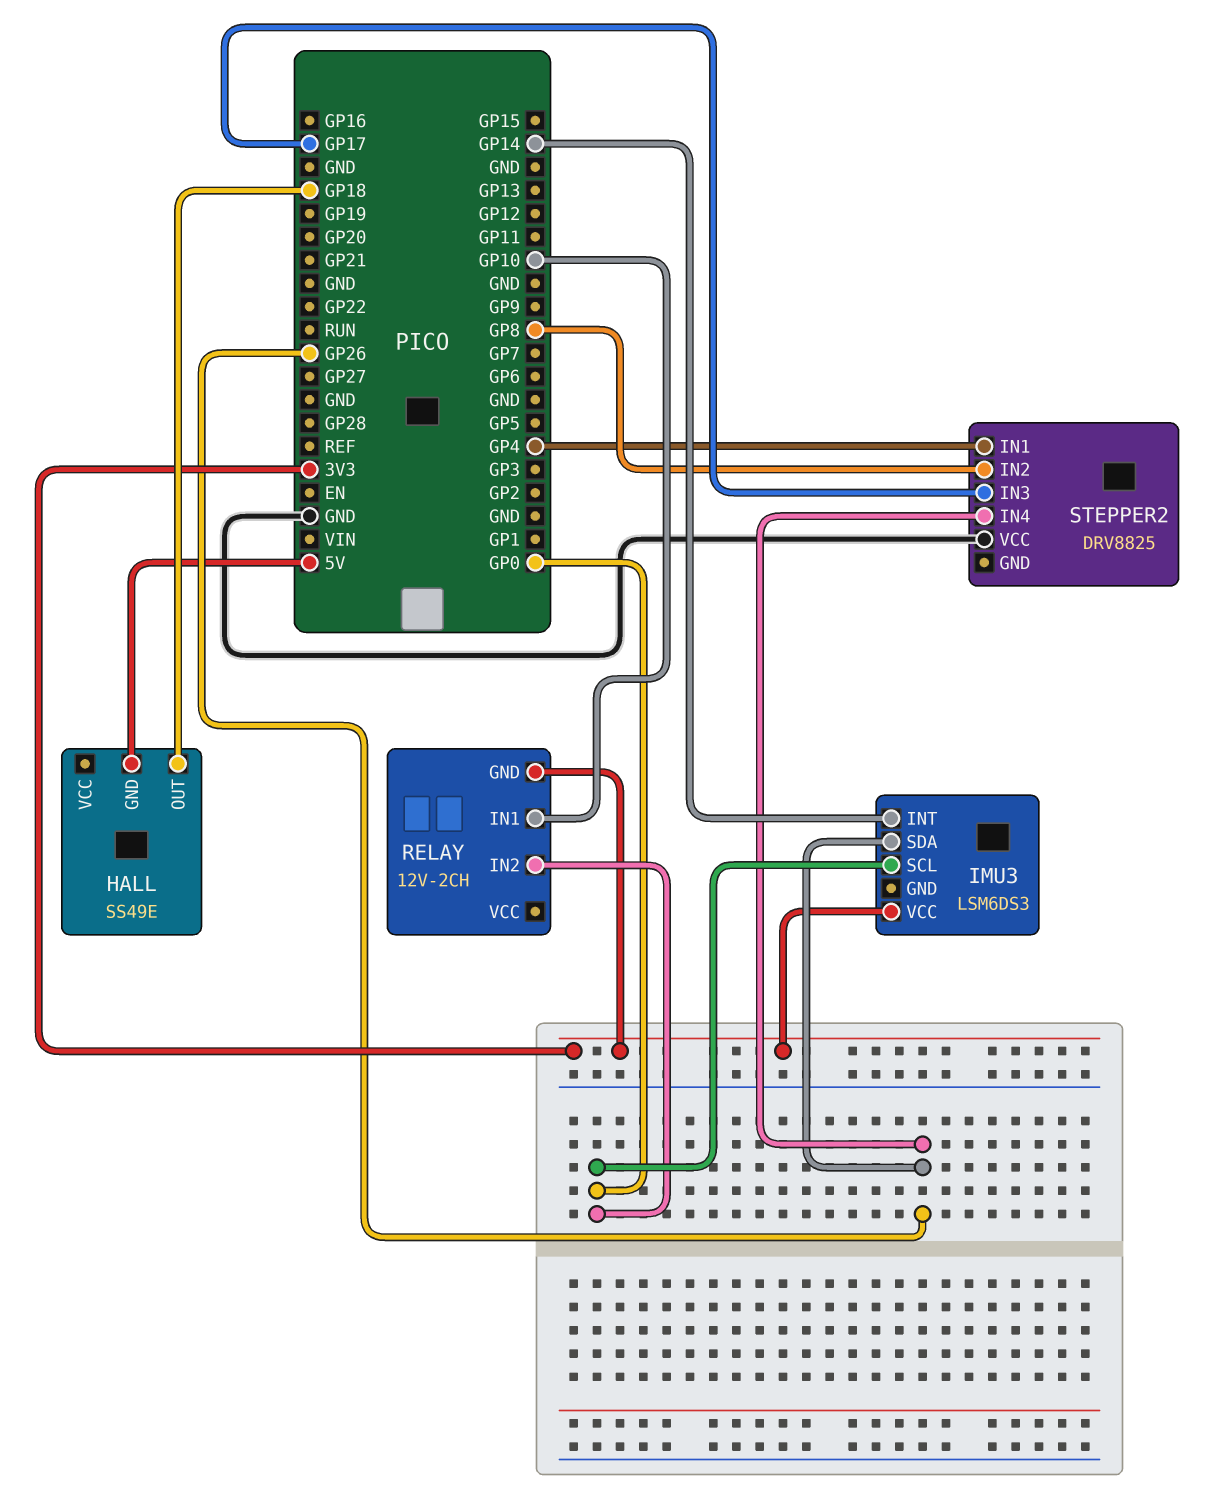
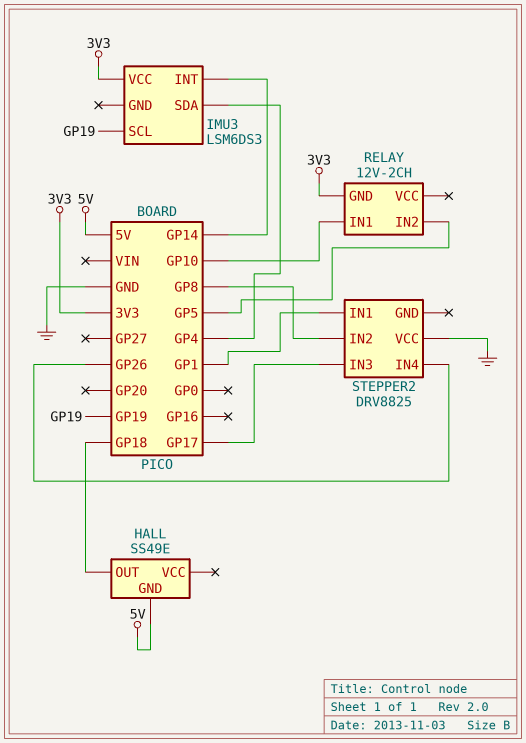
IMU3 pin SCL: GP0 -> GP19
IMU3 pin SDA: GP26 -> GP4
RELAY pin IN2: GP0 -> GP5
STEPPER2 pin IN1: GP4 -> GP1

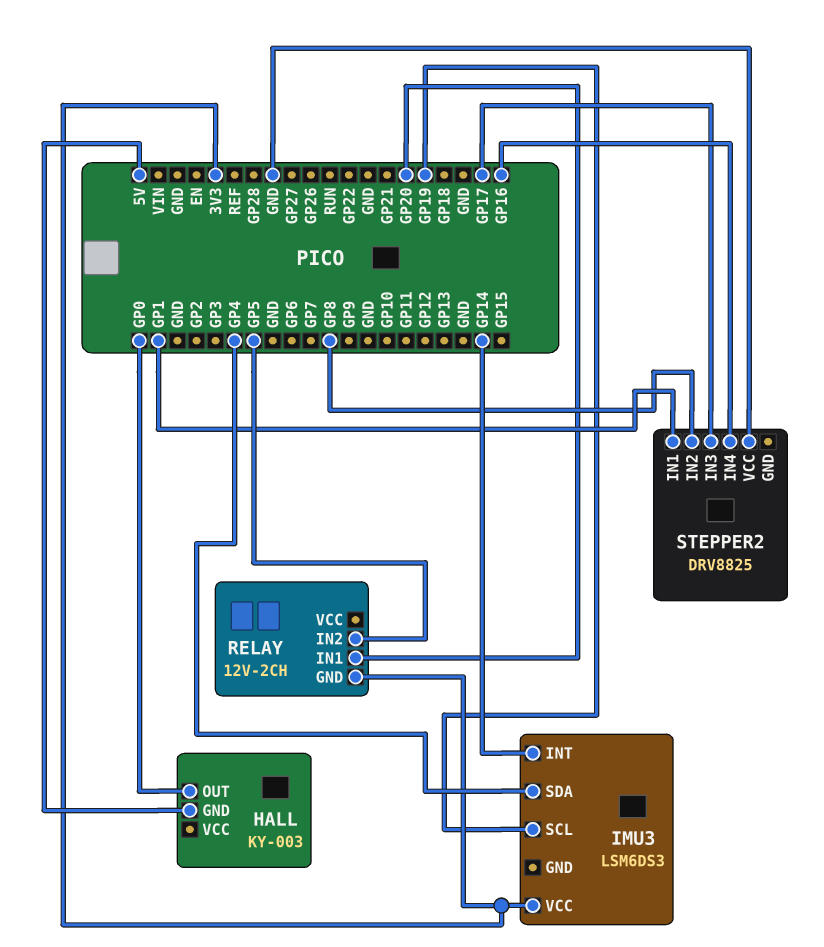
HALL: SS49E -> KY-003
HALL pin OUT: GP18 -> GP0
RELAY pin IN1: GP10 -> GP20
STEPPER2 pin IN4: GP26 -> GP16

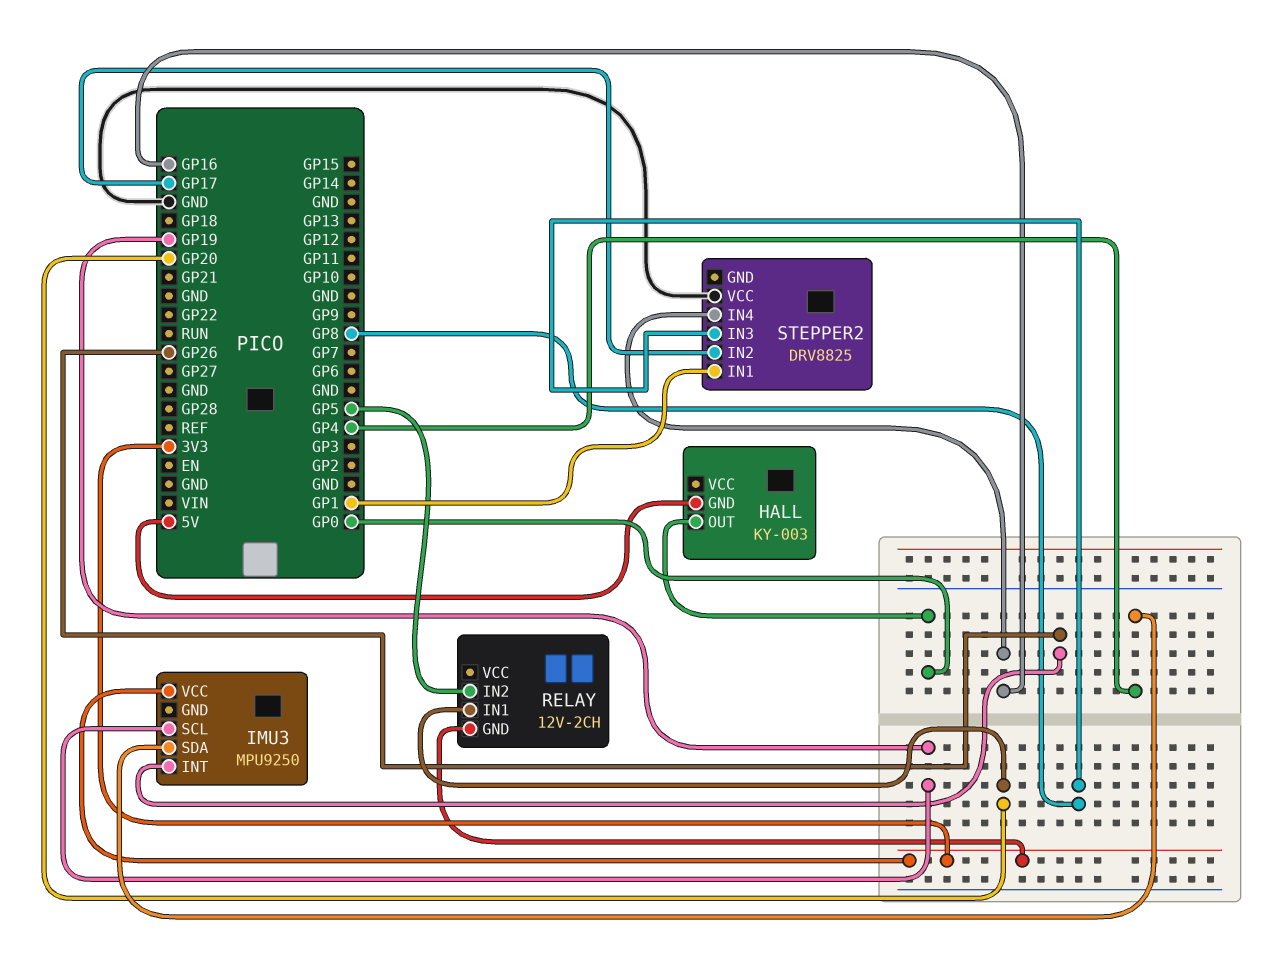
IMU3: LSM6DS3 -> MPU9250
IMU3 pin INT: GP14 -> GP26
STEPPER2 pin IN2: GP8 -> GP17
STEPPER2 pin IN3: GP17 -> GP8

